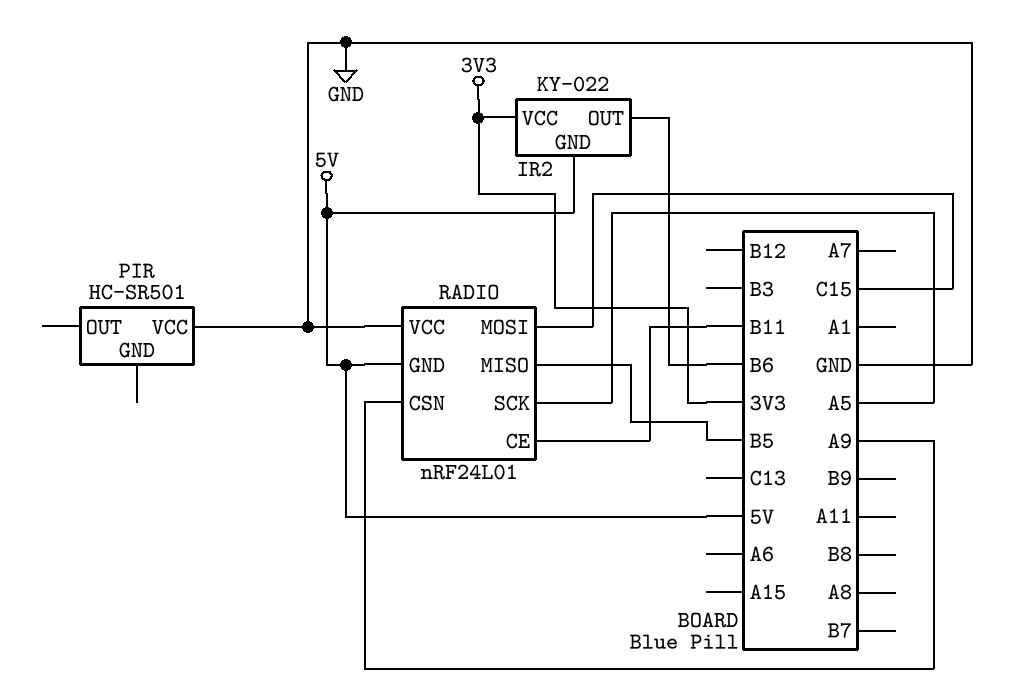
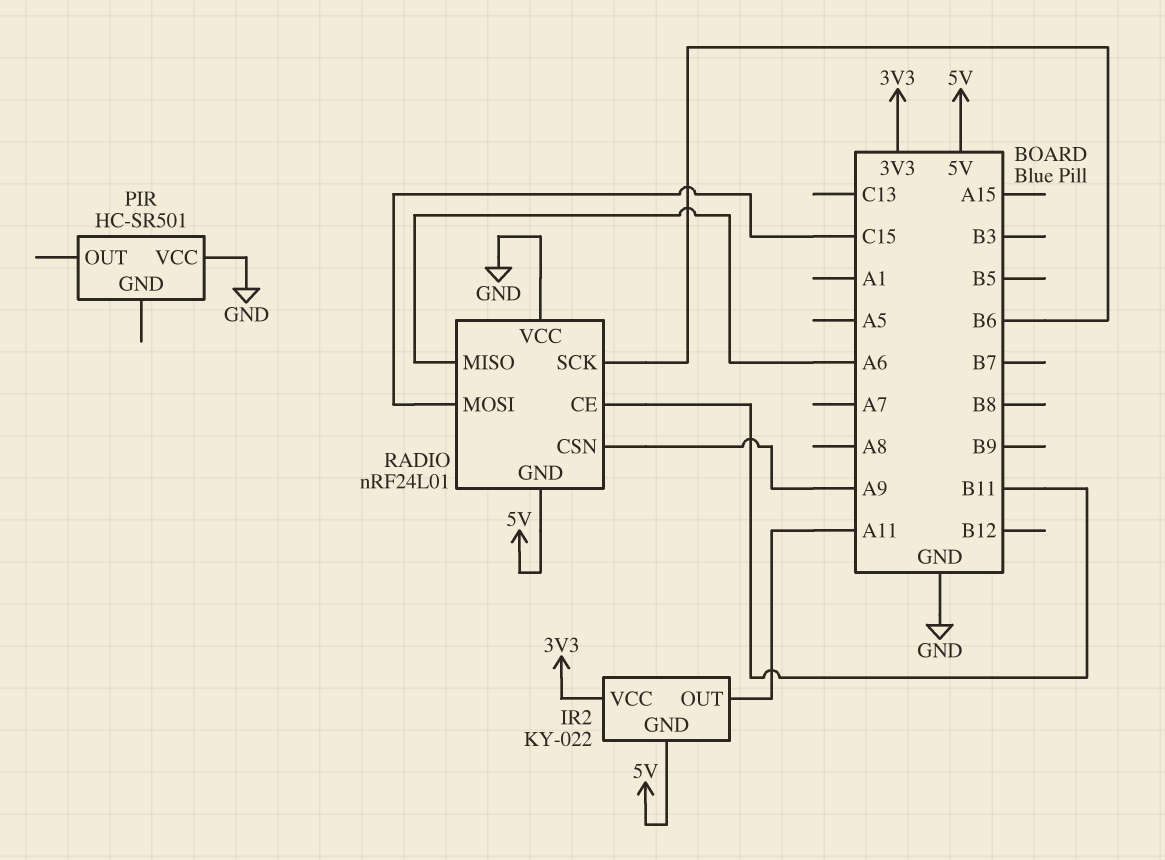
IR2 pin OUT: B6 -> A11
RADIO pin MISO: B5 -> A6
RADIO pin SCK: A5 -> B6

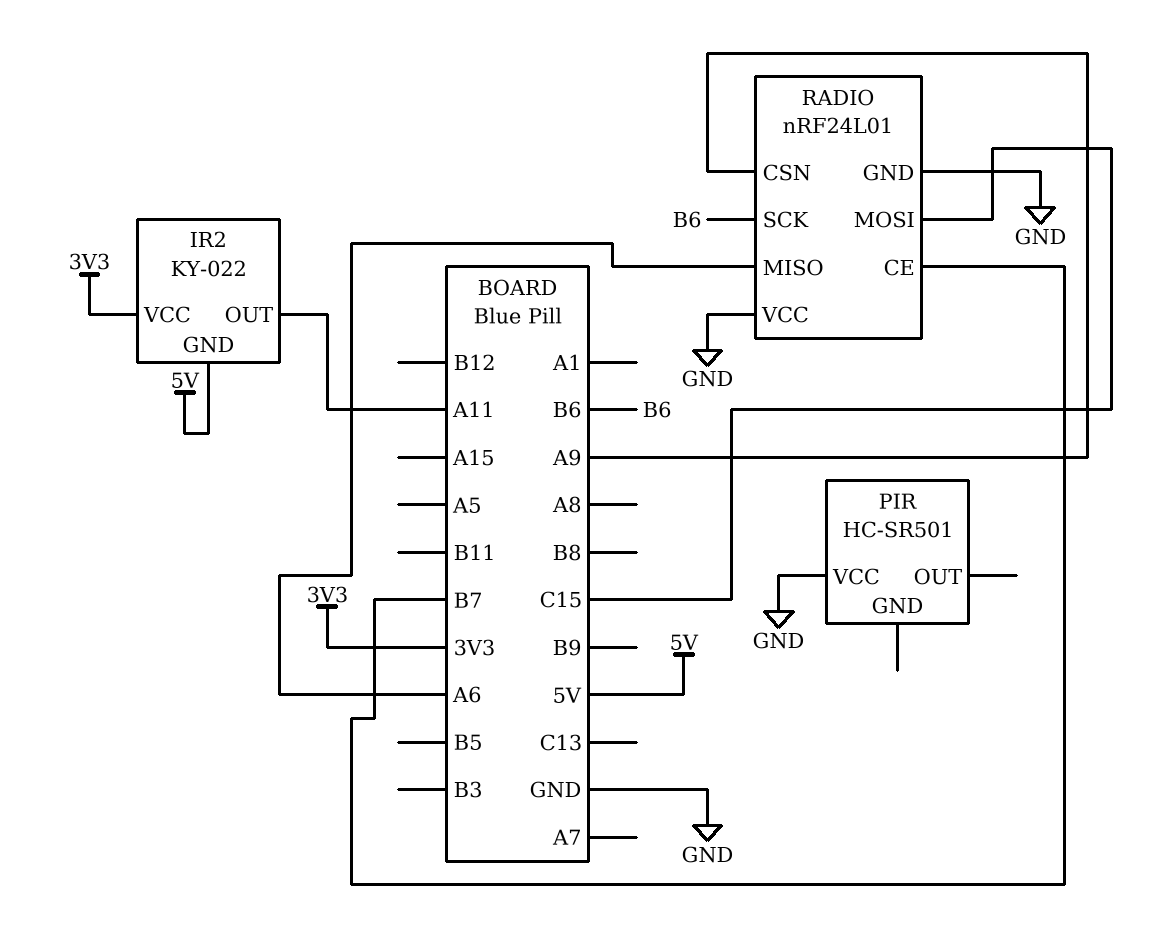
RADIO pin CE: B11 -> B7
RADIO pin GND: 5V -> GND

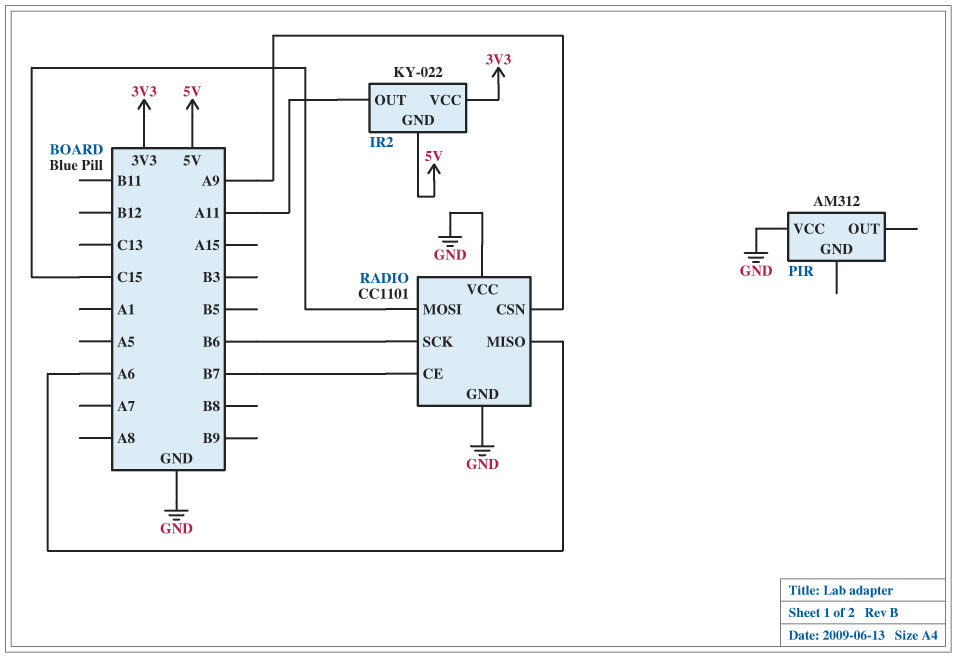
PIR: HC-SR501 -> AM312
RADIO: nRF24L01 -> CC1101

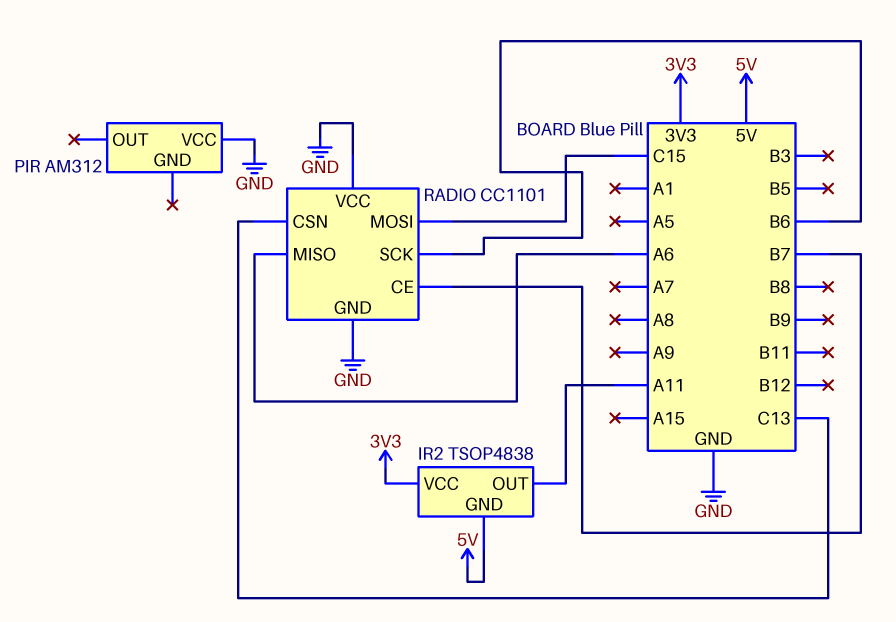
IR2: KY-022 -> TSOP4838
RADIO pin CSN: A9 -> C13

